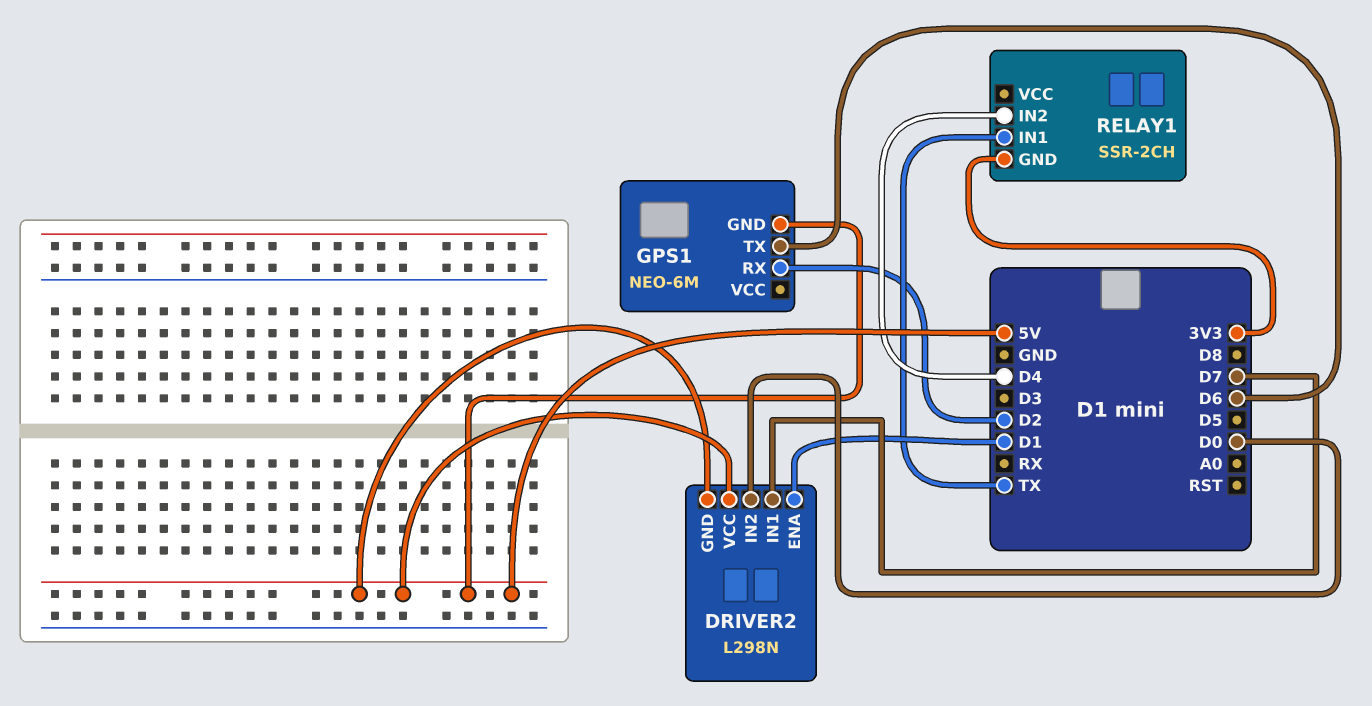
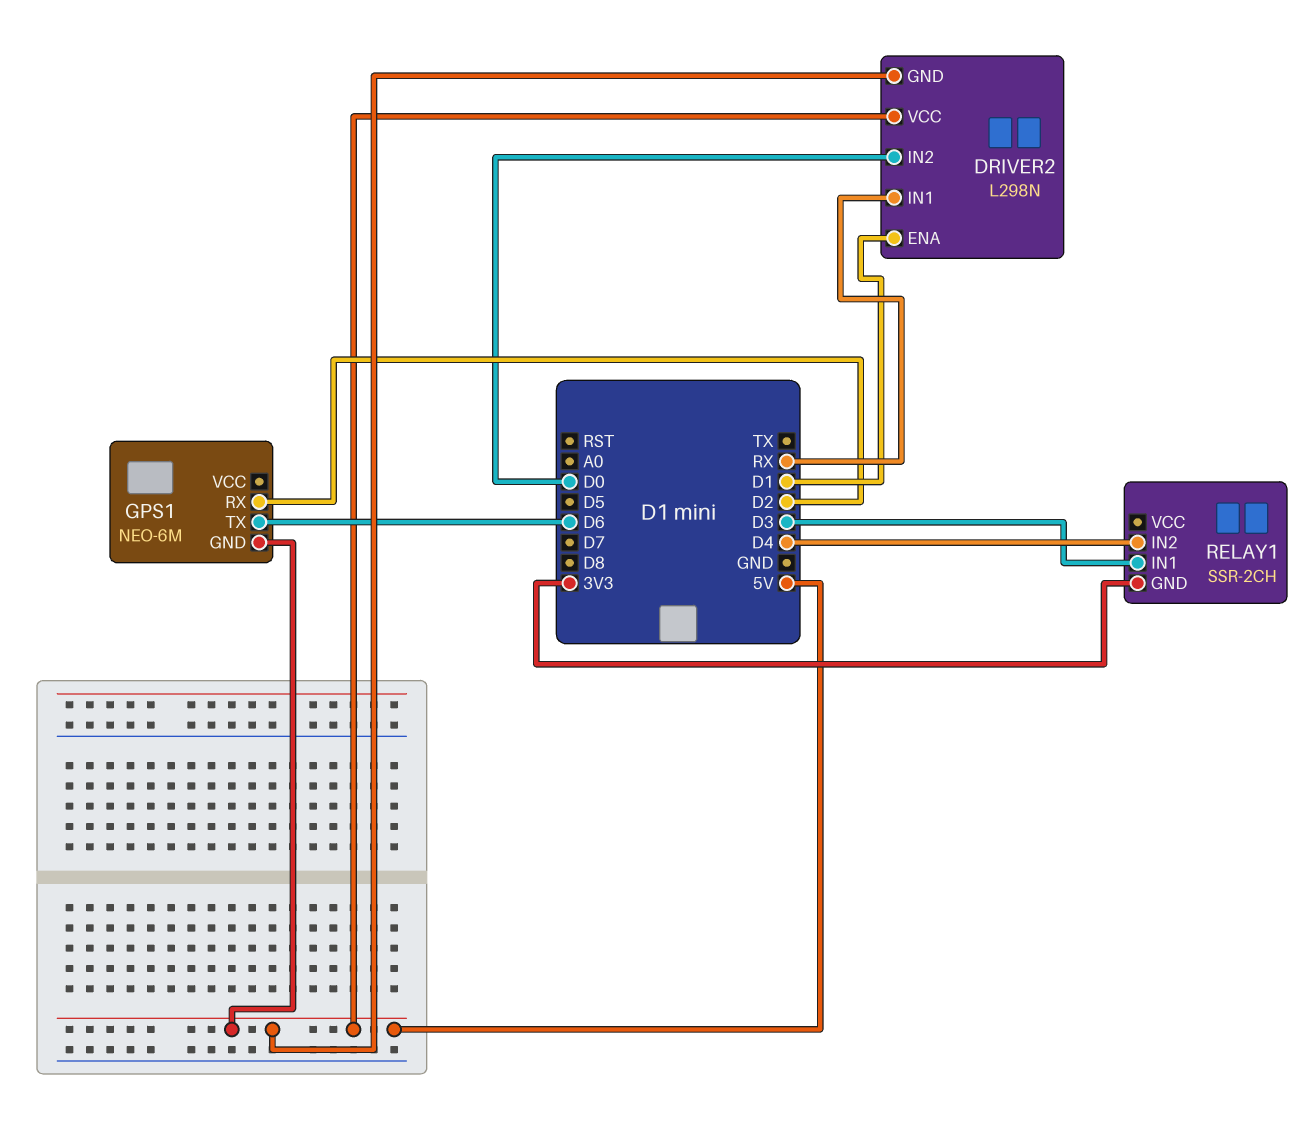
DRIVER2 pin IN1: D7 -> RX
RELAY1 pin IN1: TX -> D3

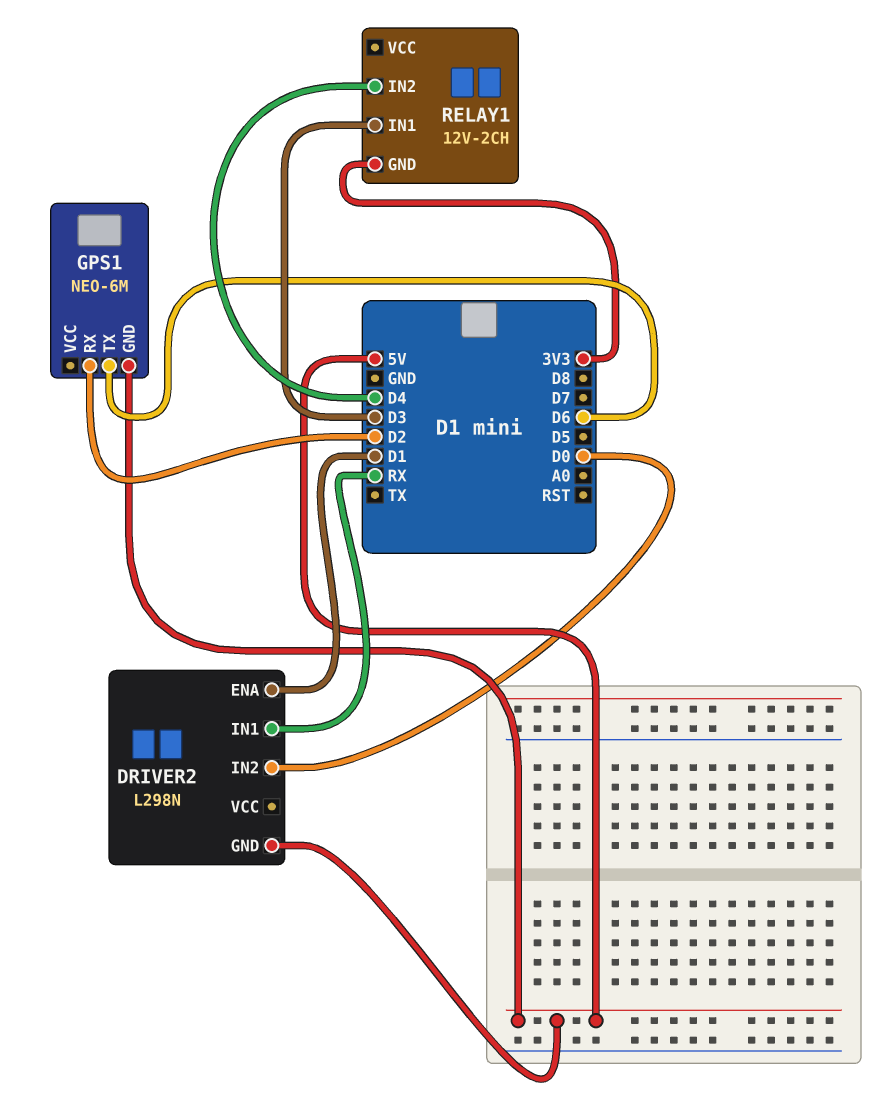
DRIVER2 pin VCC: 5V -> none
RELAY1: SSR-2CH -> 12V-2CH

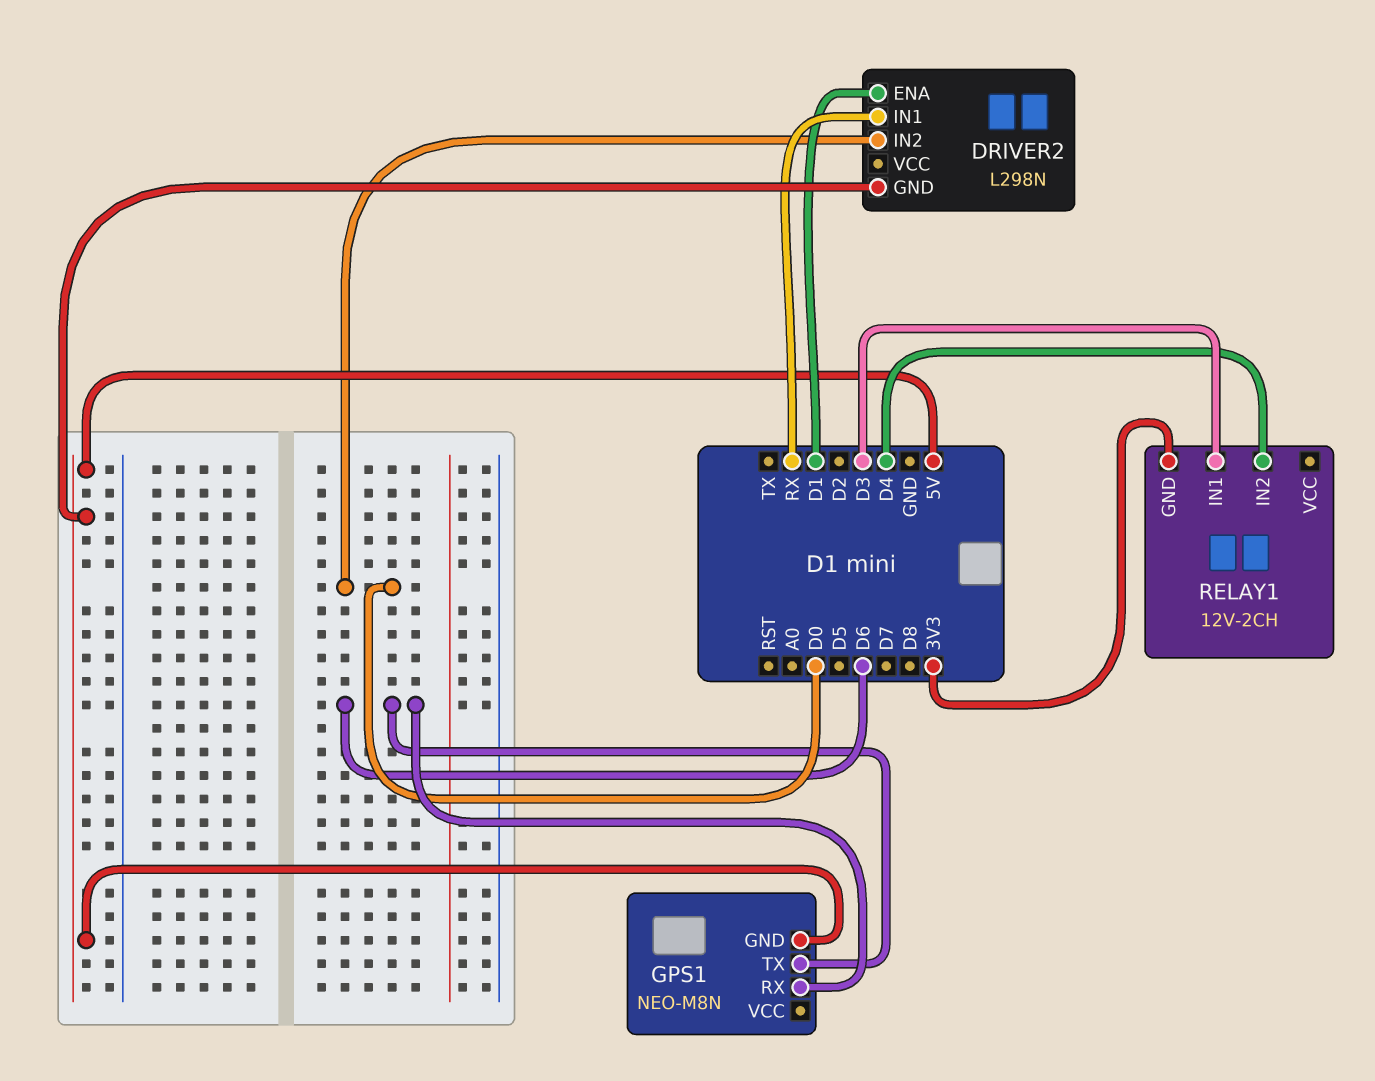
GPS1: NEO-6M -> NEO-M8N
GPS1 pin RX: D2 -> D6

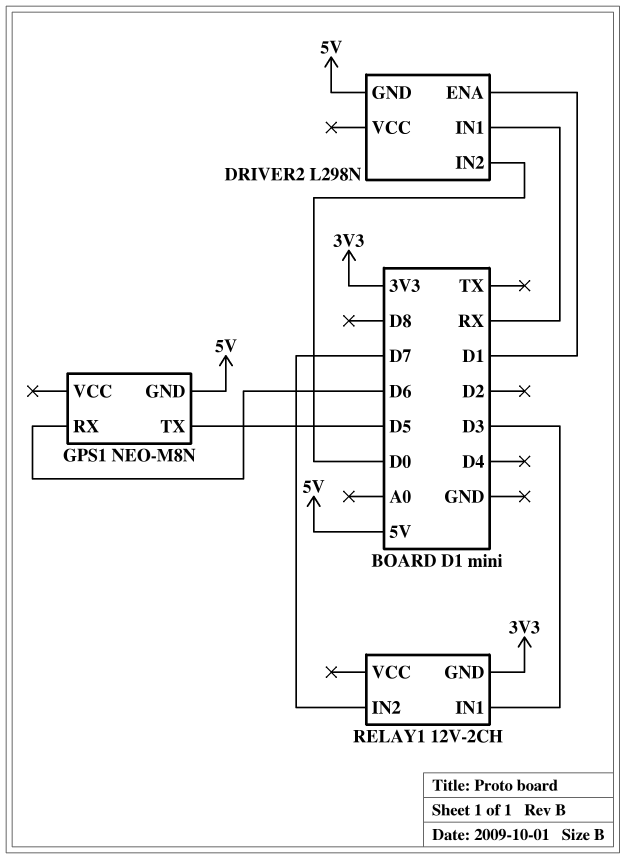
GPS1 pin TX: D6 -> D5
RELAY1 pin IN2: D4 -> D7

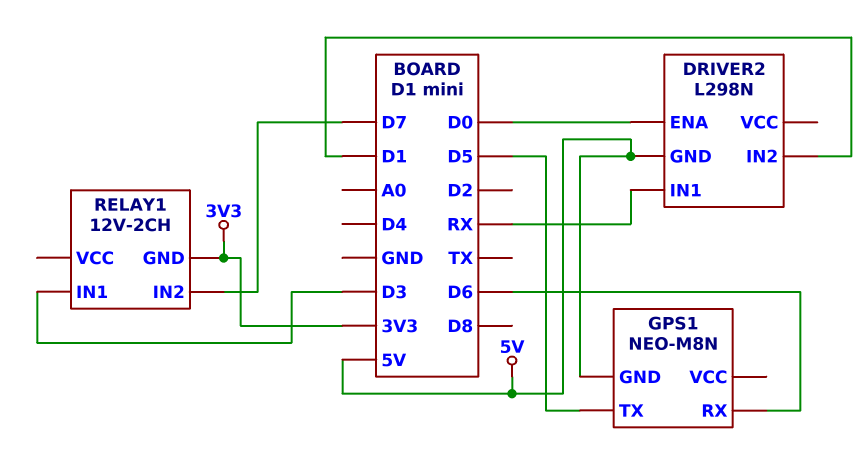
DRIVER2 pin ENA: D1 -> D0
DRIVER2 pin IN2: D0 -> D1

